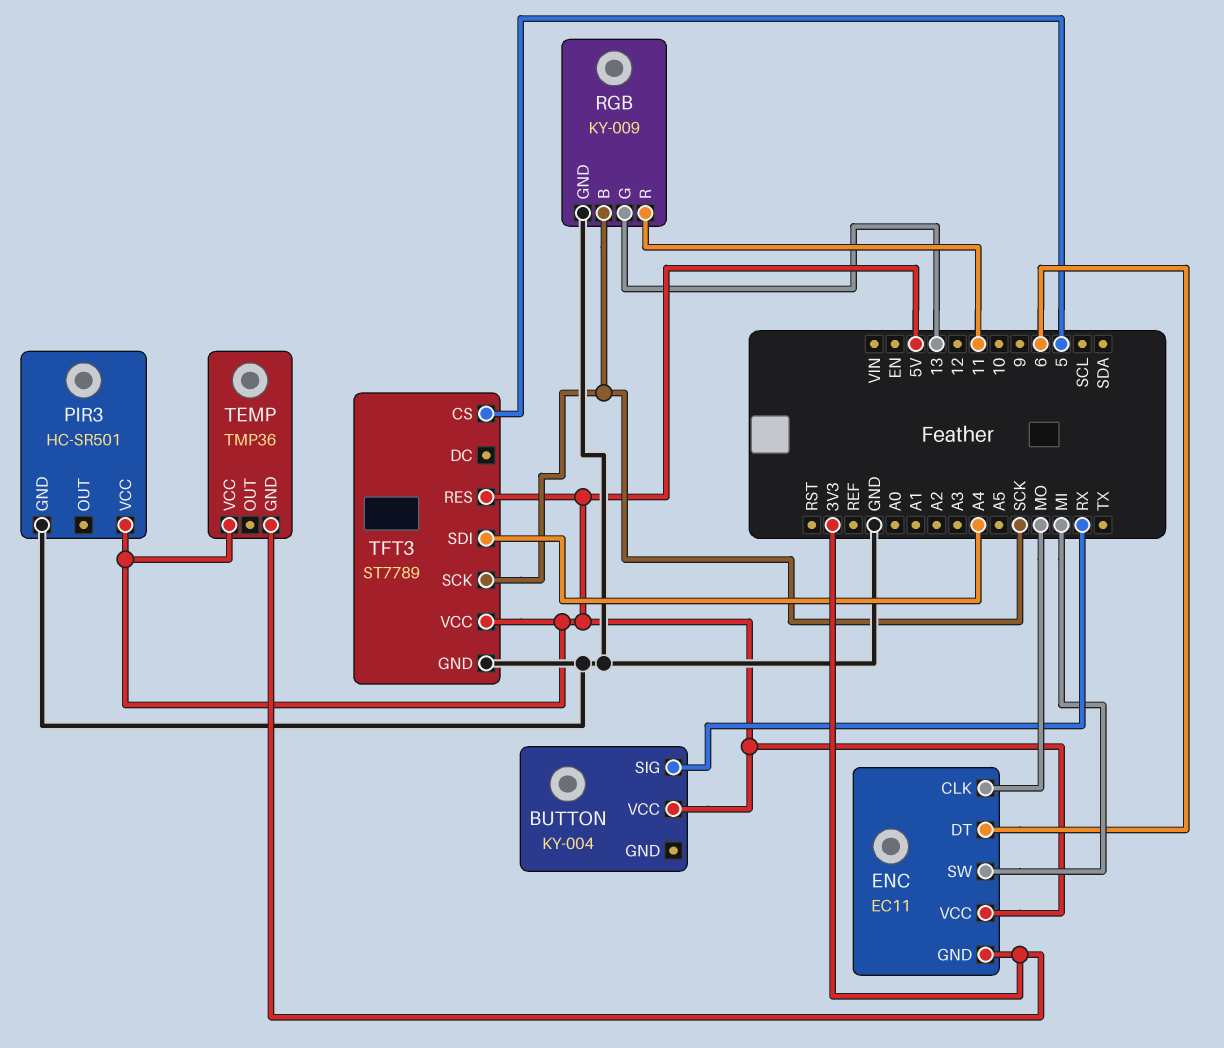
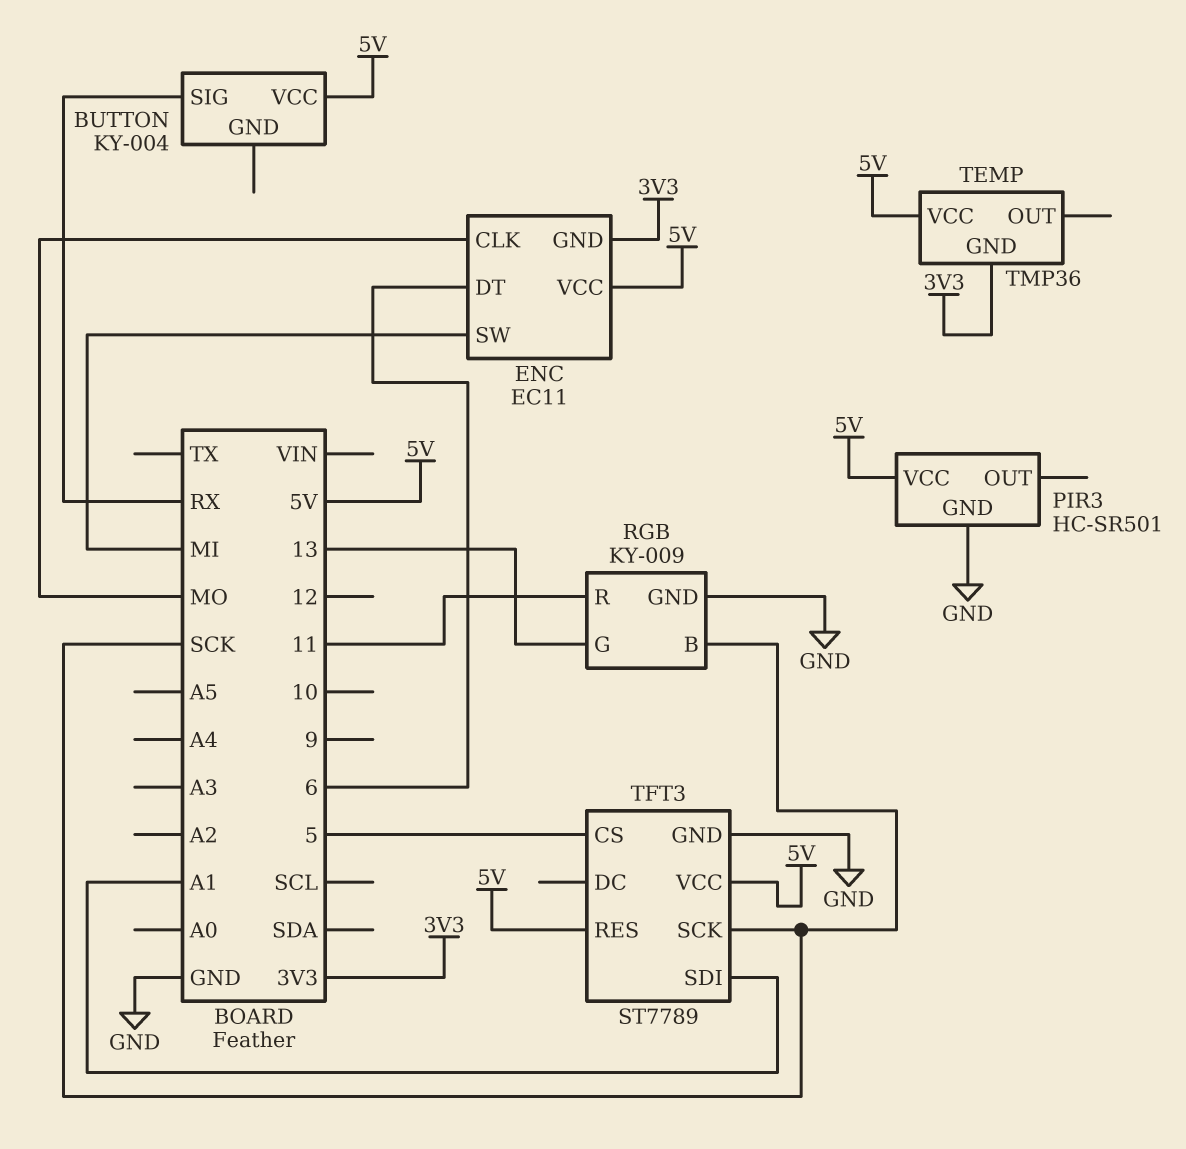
TFT3 pin SDI: A4 -> A1

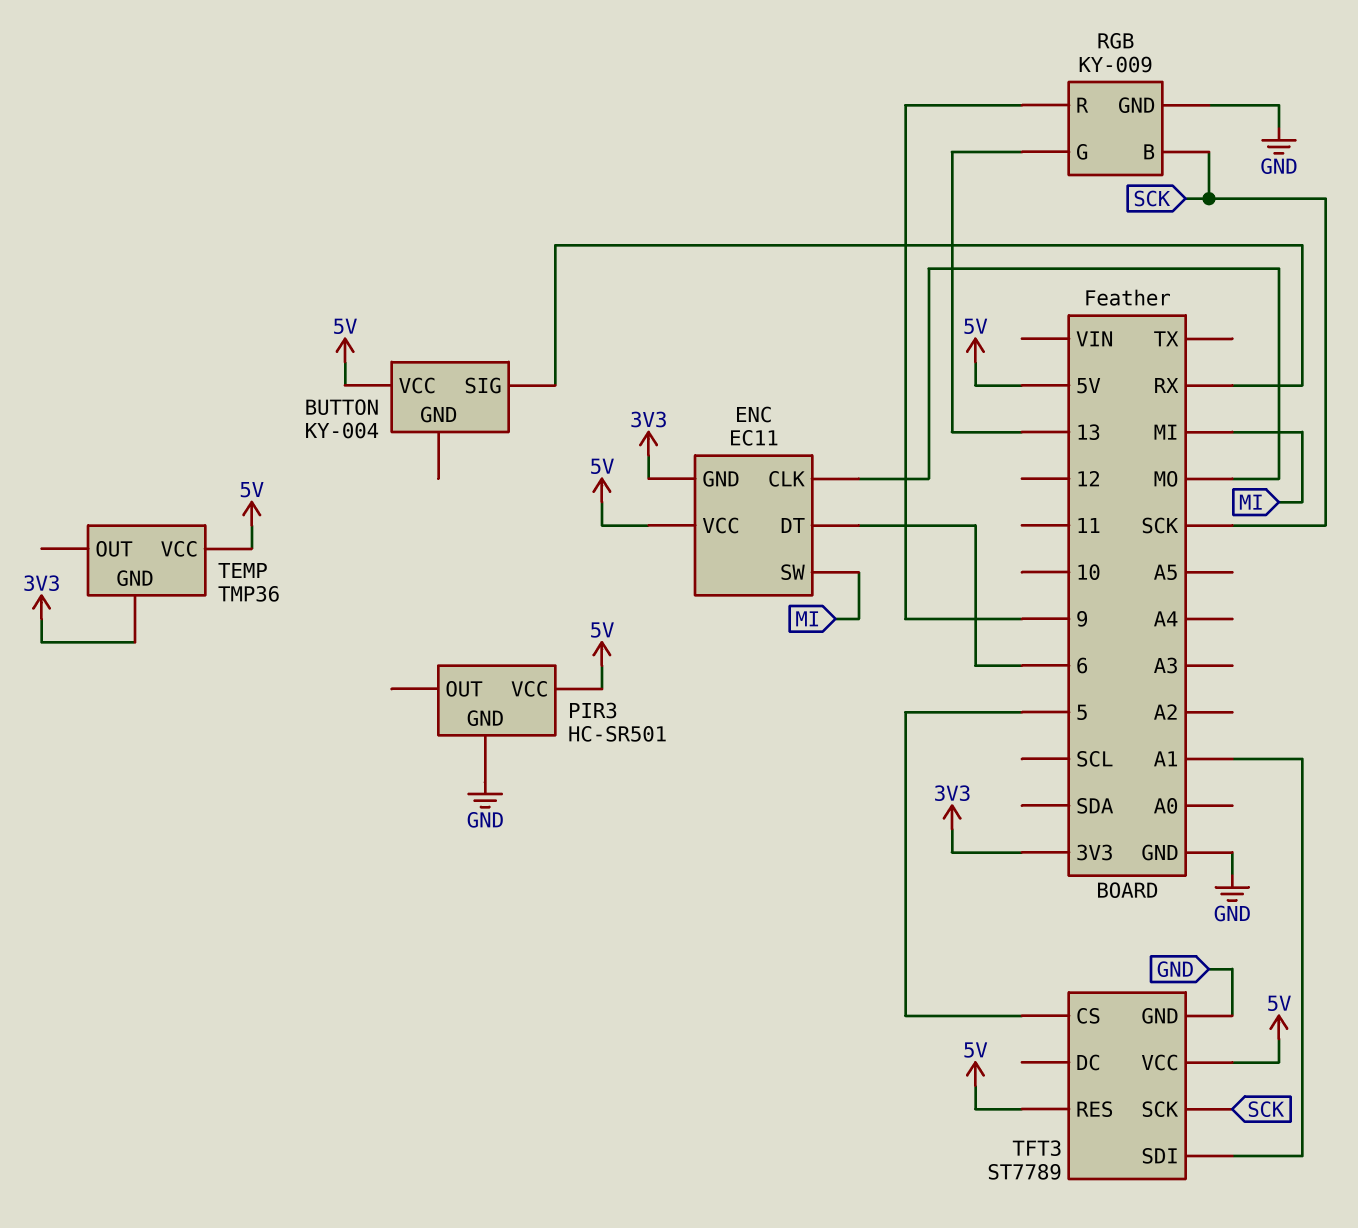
RGB pin R: 11 -> 9

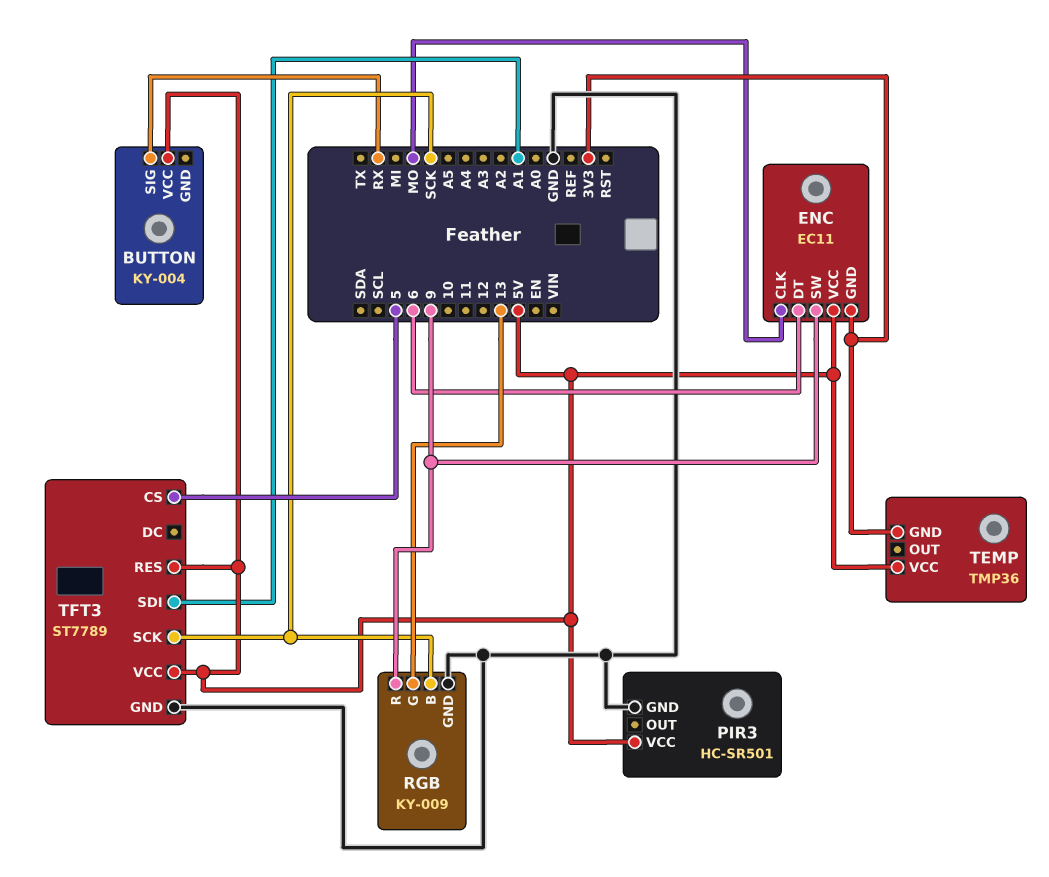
ENC pin SW: MI -> 9

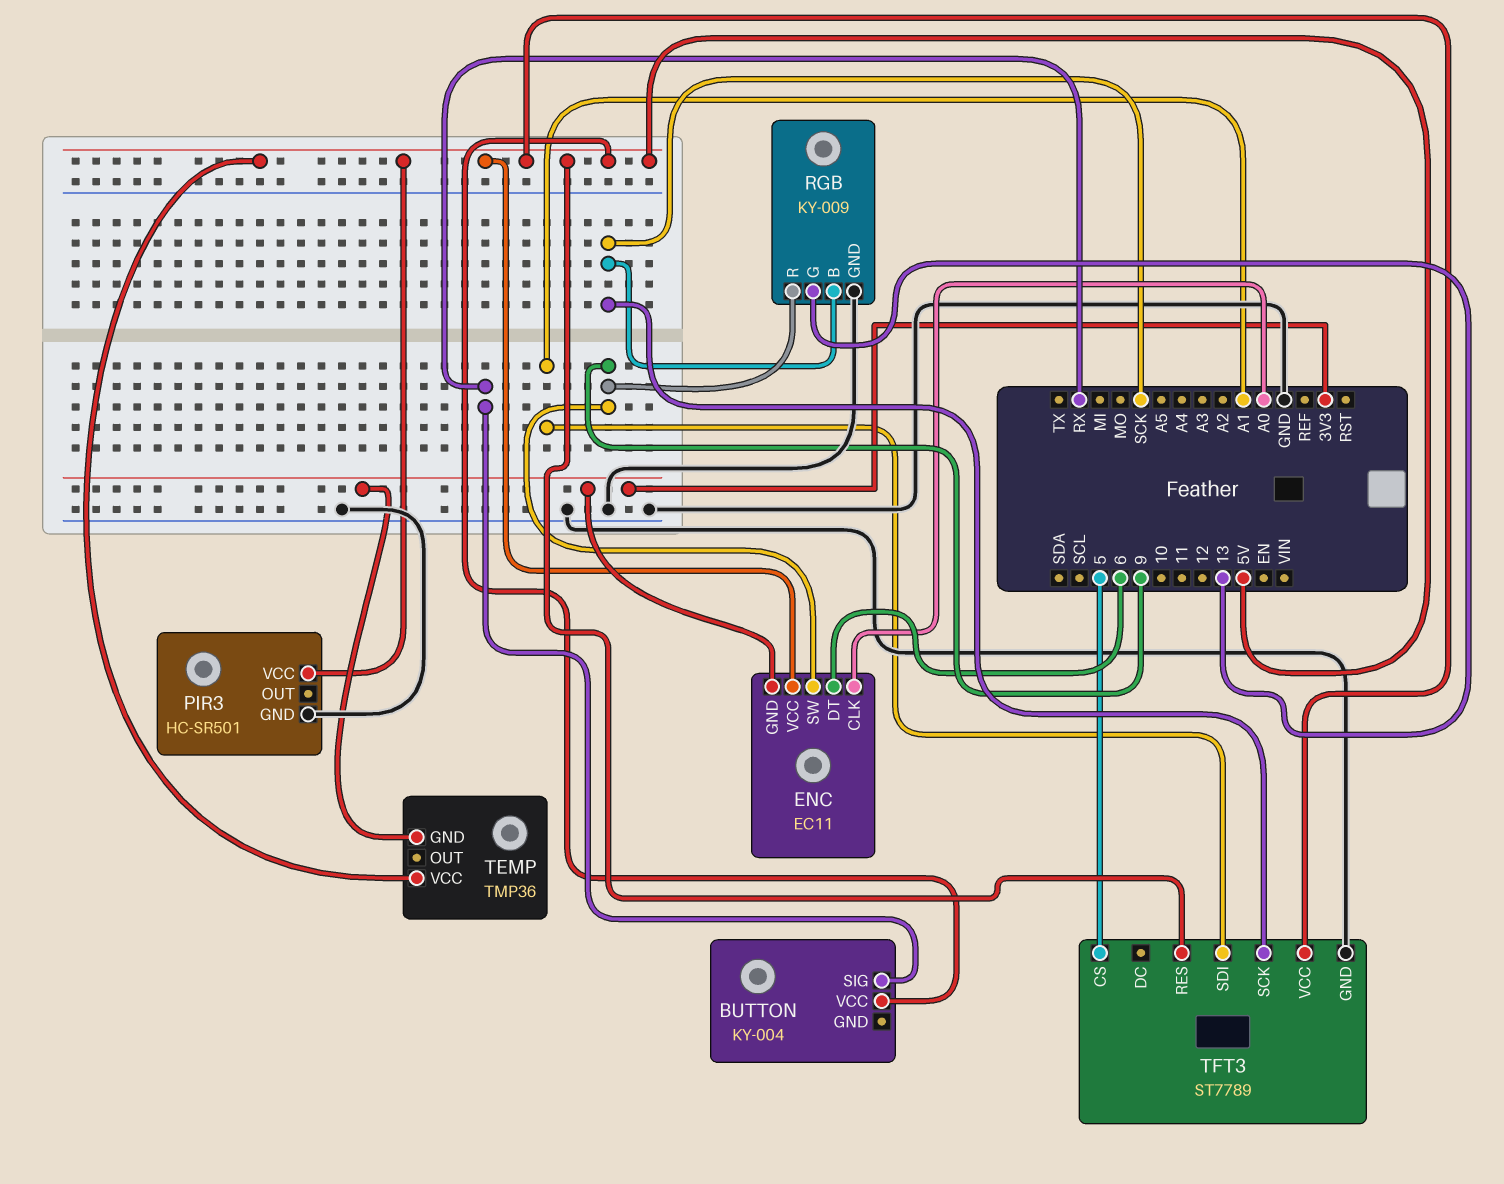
ENC pin CLK: MO -> A0

